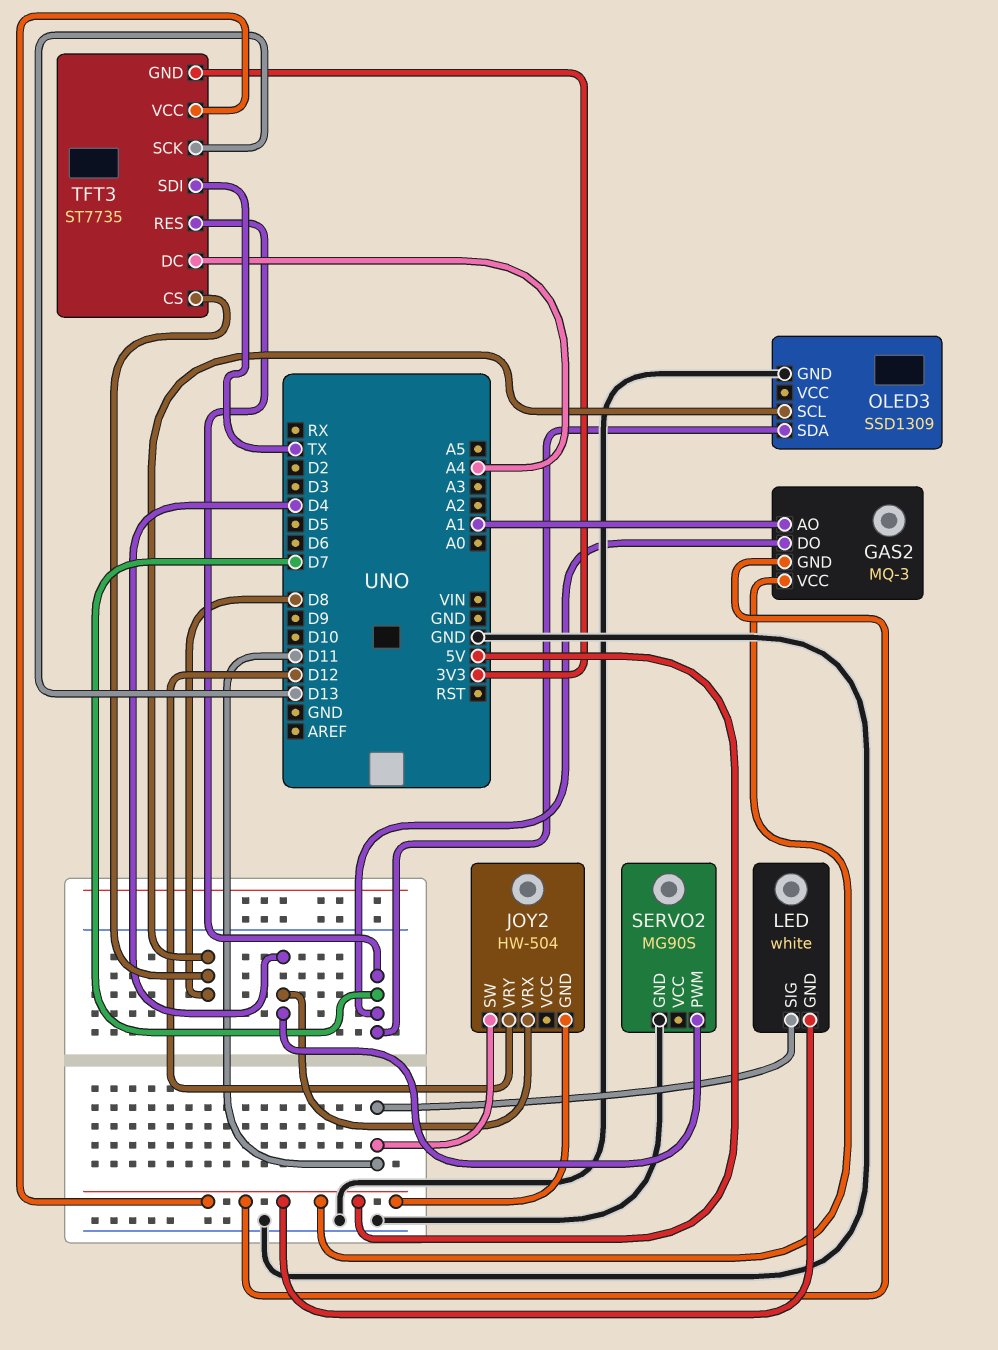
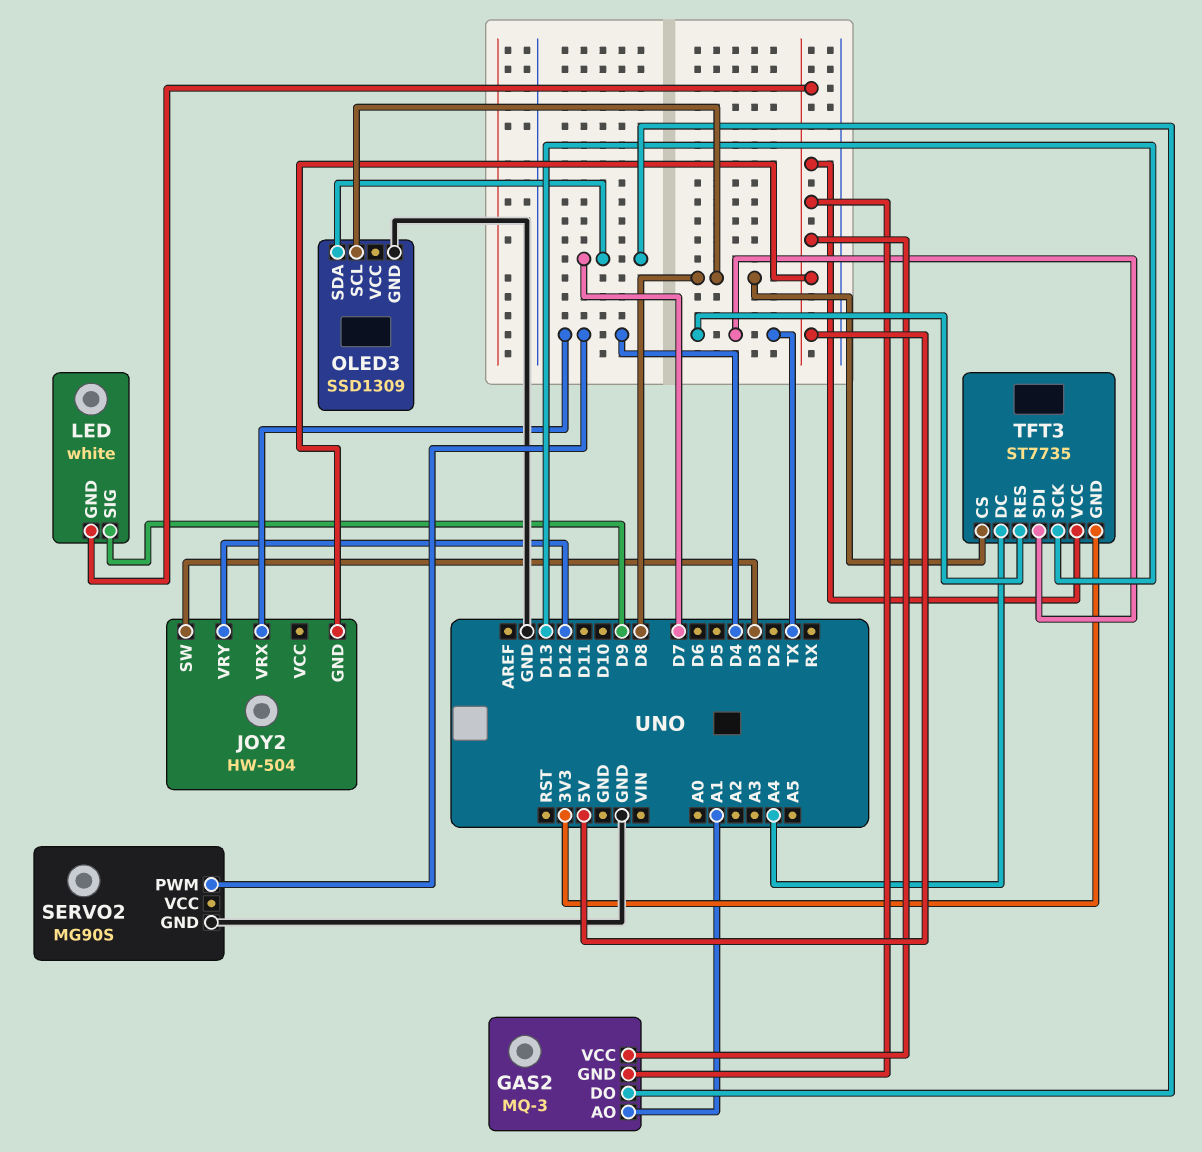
JOY2 pin SW: D11 -> D3
LED pin SIG: D11 -> D9
TFT3 pin RES: D7 -> TX

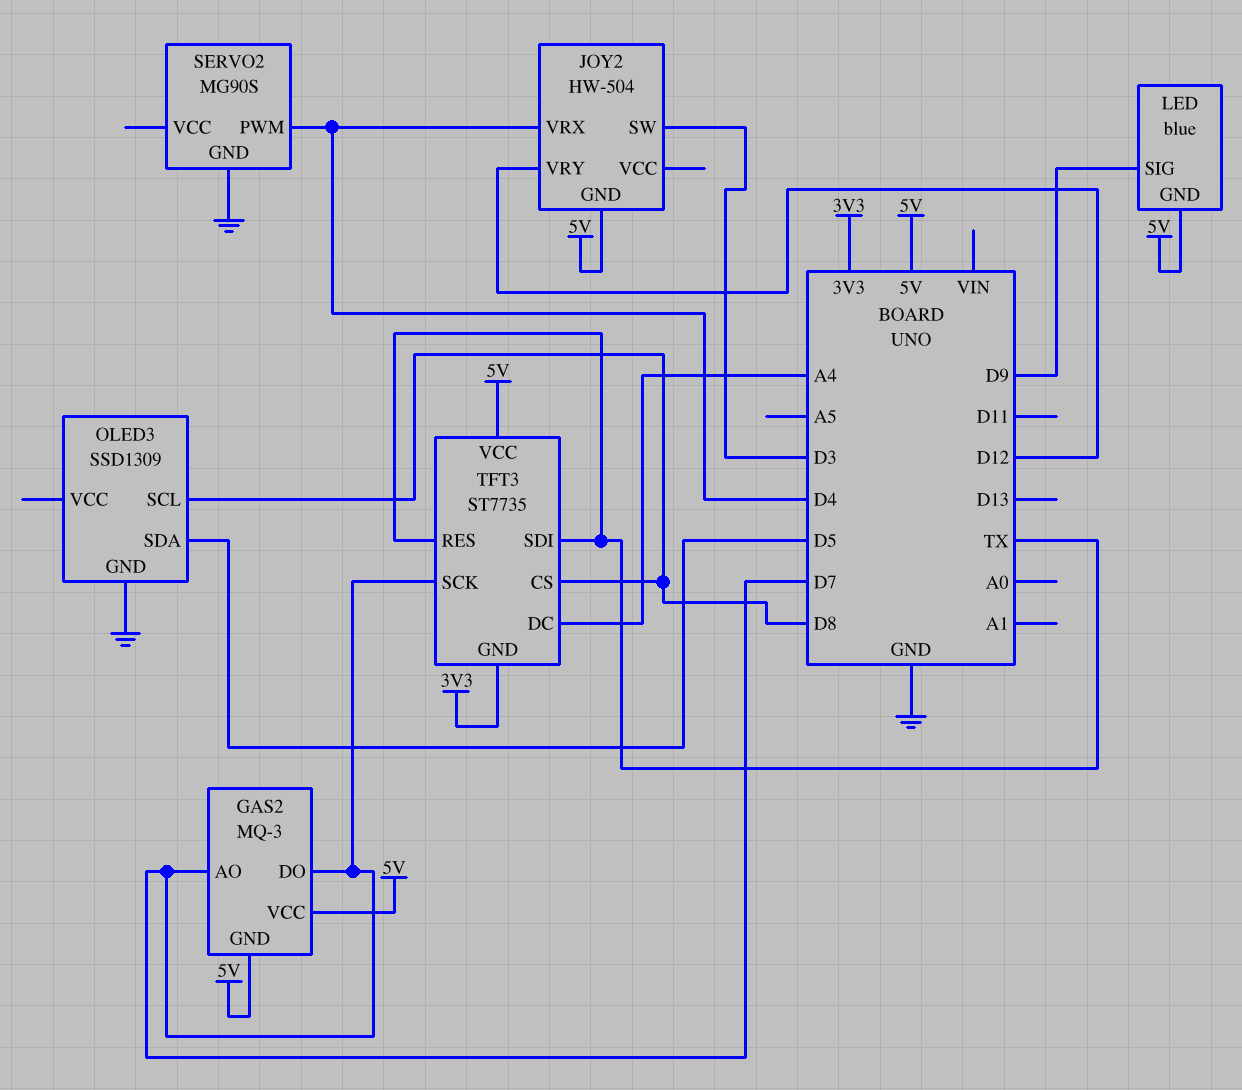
GAS2 pin AO: A1 -> D7
LED: white -> blue
OLED3 pin SDA: D7 -> D5
TFT3 pin SCK: D13 -> D7

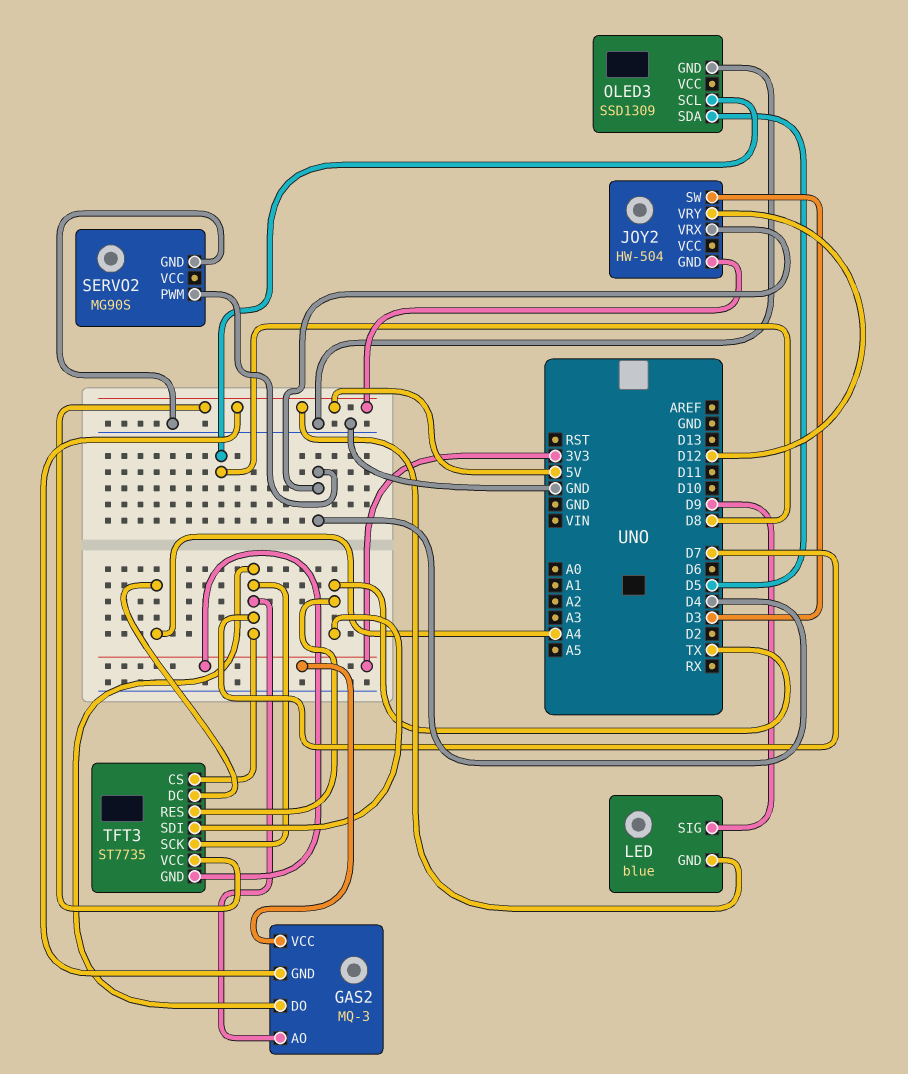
GAS2 pin VCC: 5V -> 3V3
TFT3 pin CS: D8 -> D7

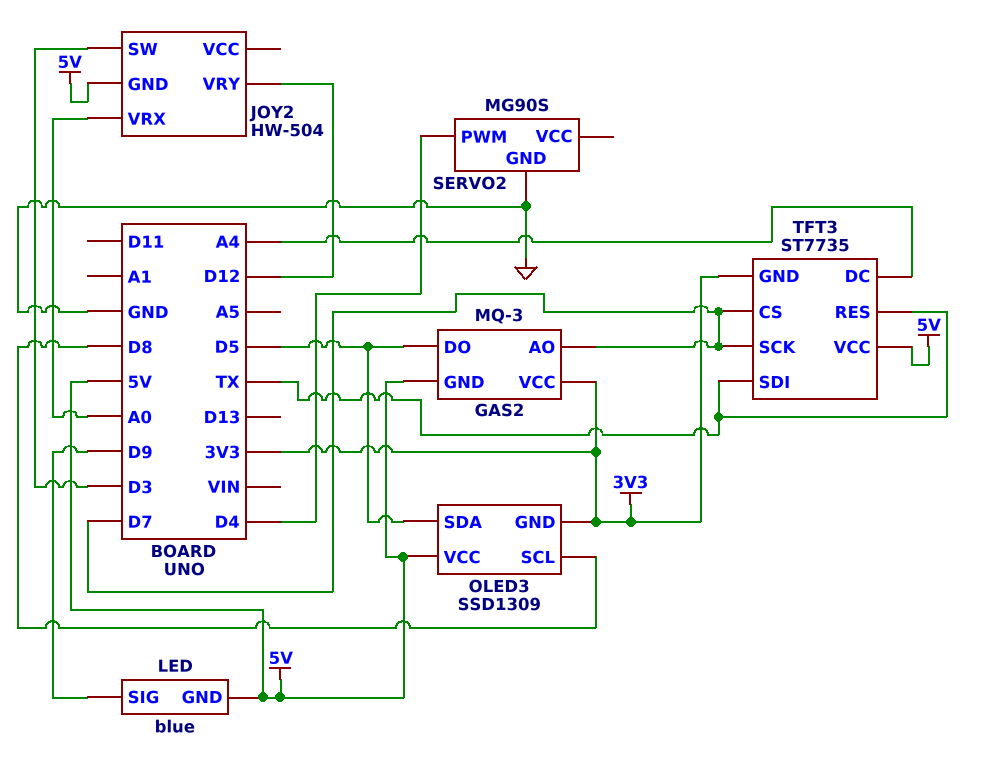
GAS2 pin DO: D7 -> D5
JOY2 pin VRX: D4 -> A0
OLED3 pin GND: GND -> 3V3
OLED3 pin VCC: none -> 5V

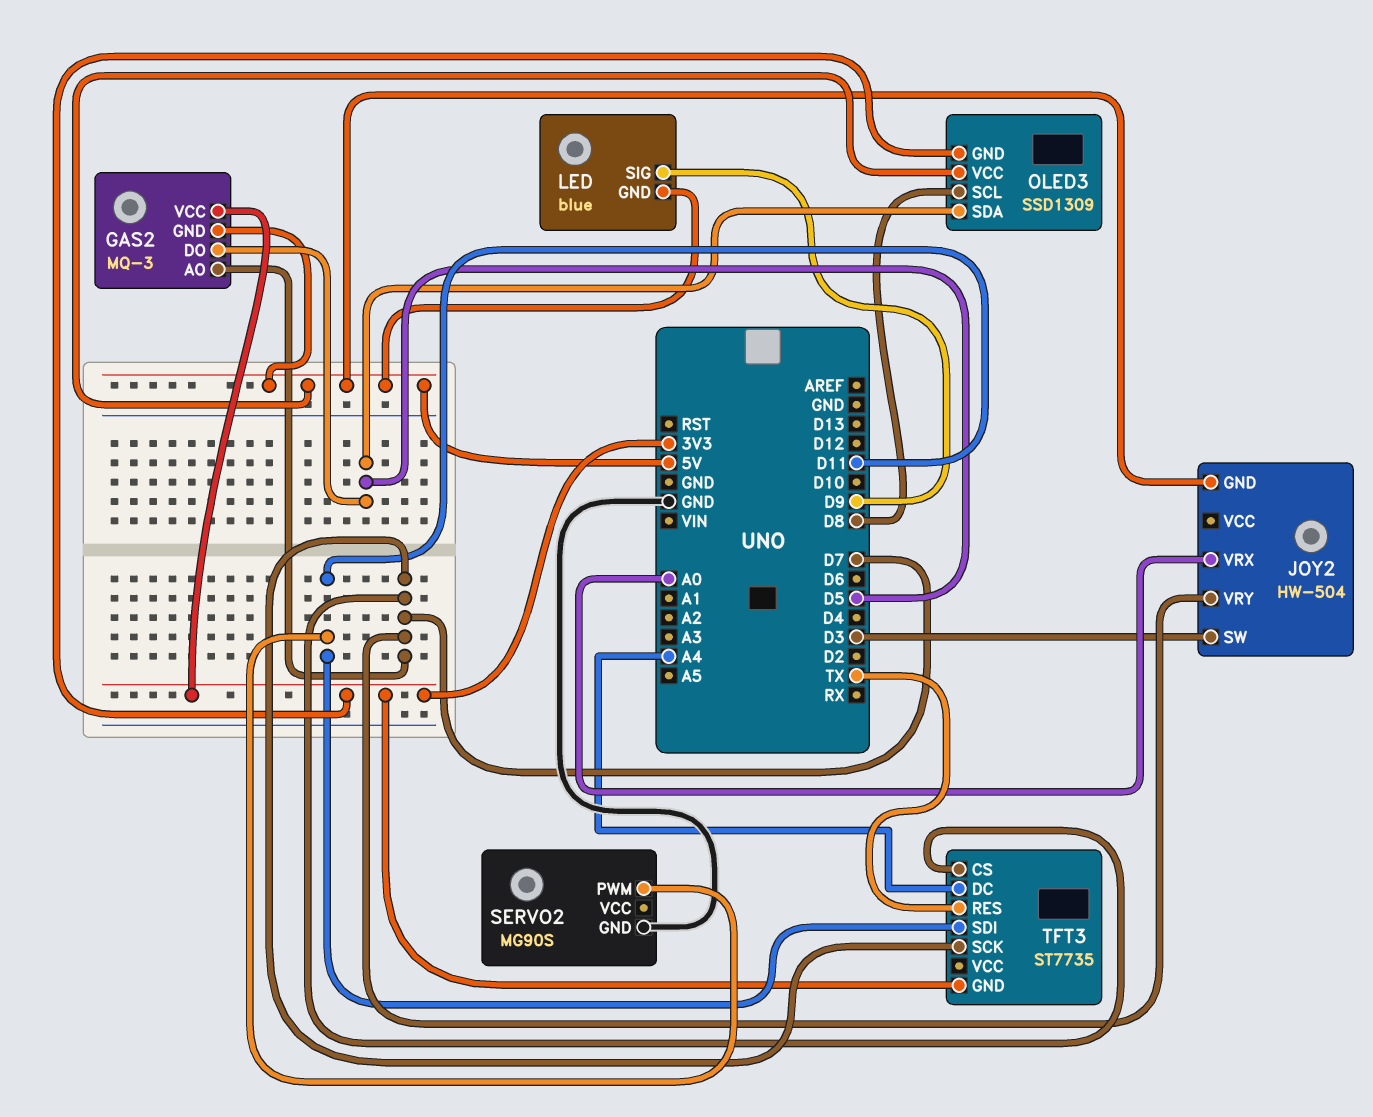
JOY2 pin VRY: D12 -> D7
SERVO2 pin PWM: D4 -> D11
TFT3 pin SDI: TX -> D11
TFT3 pin VCC: 5V -> none

